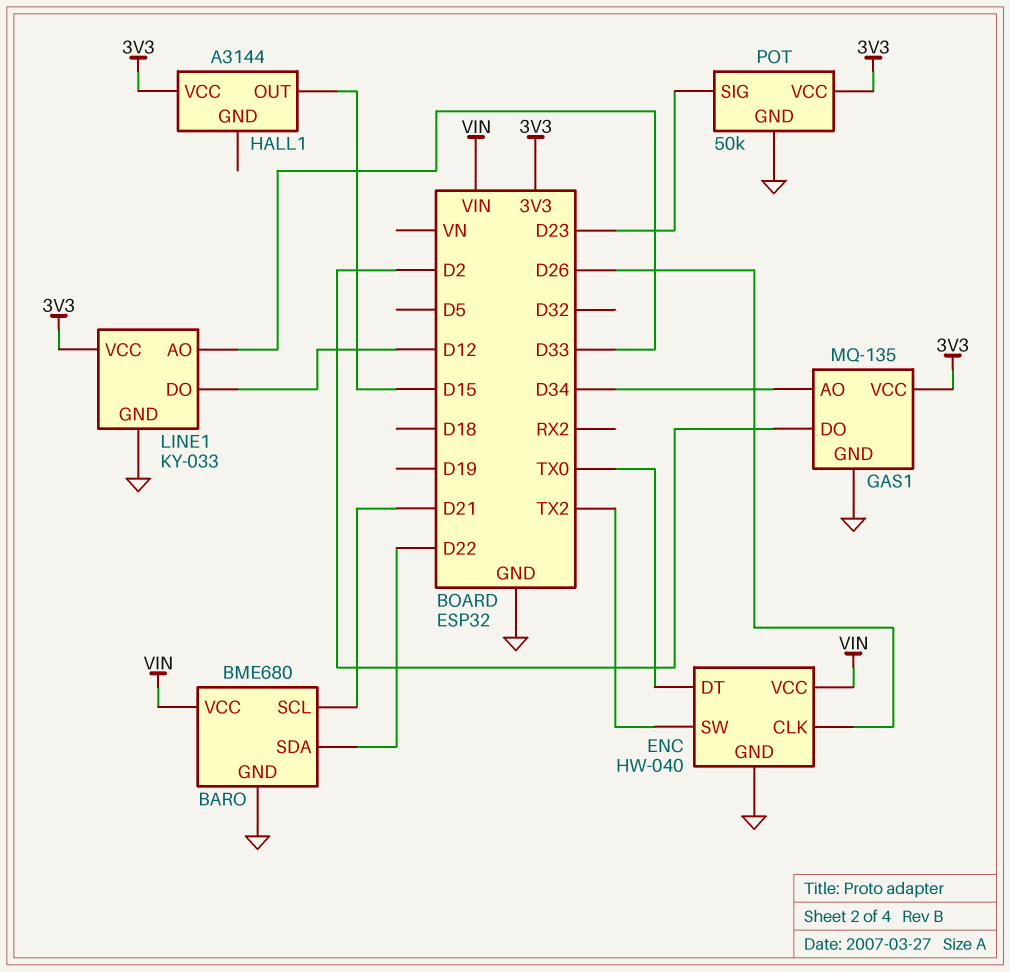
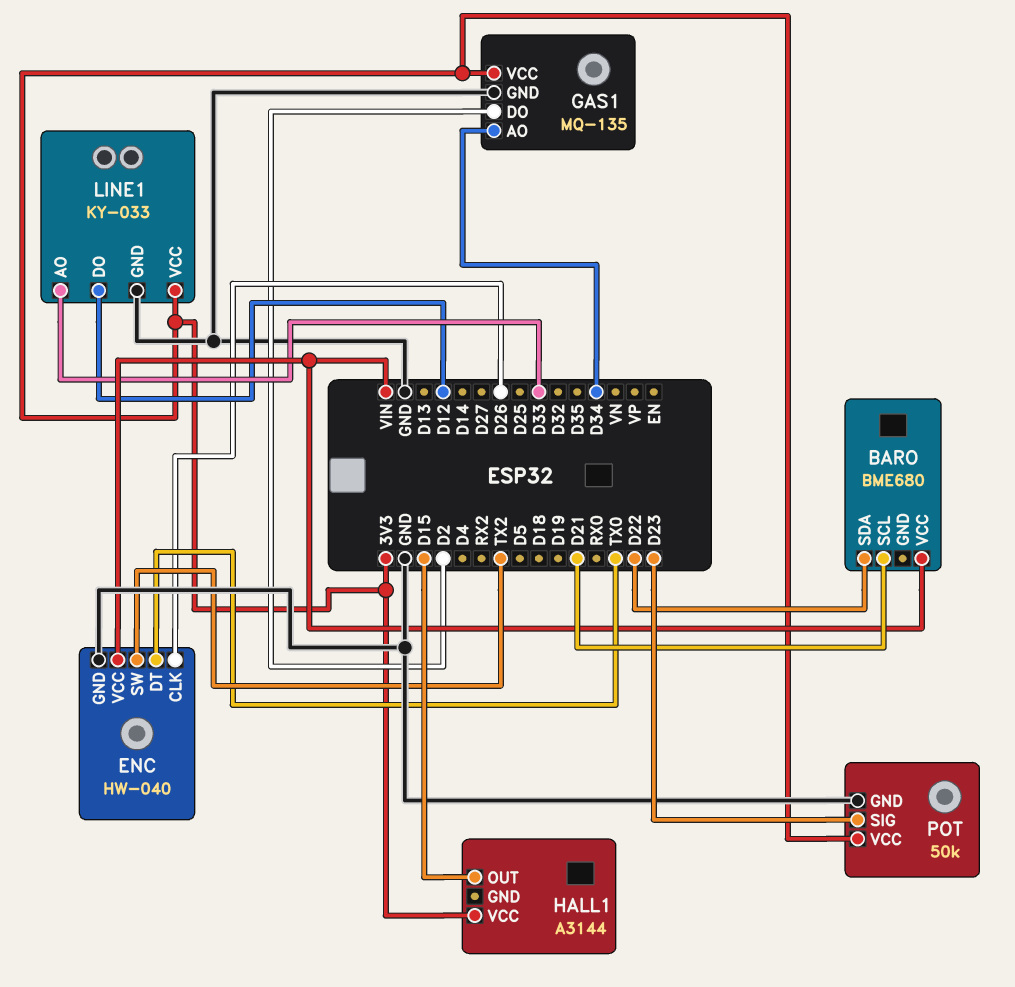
BARO pin GND: GND -> none

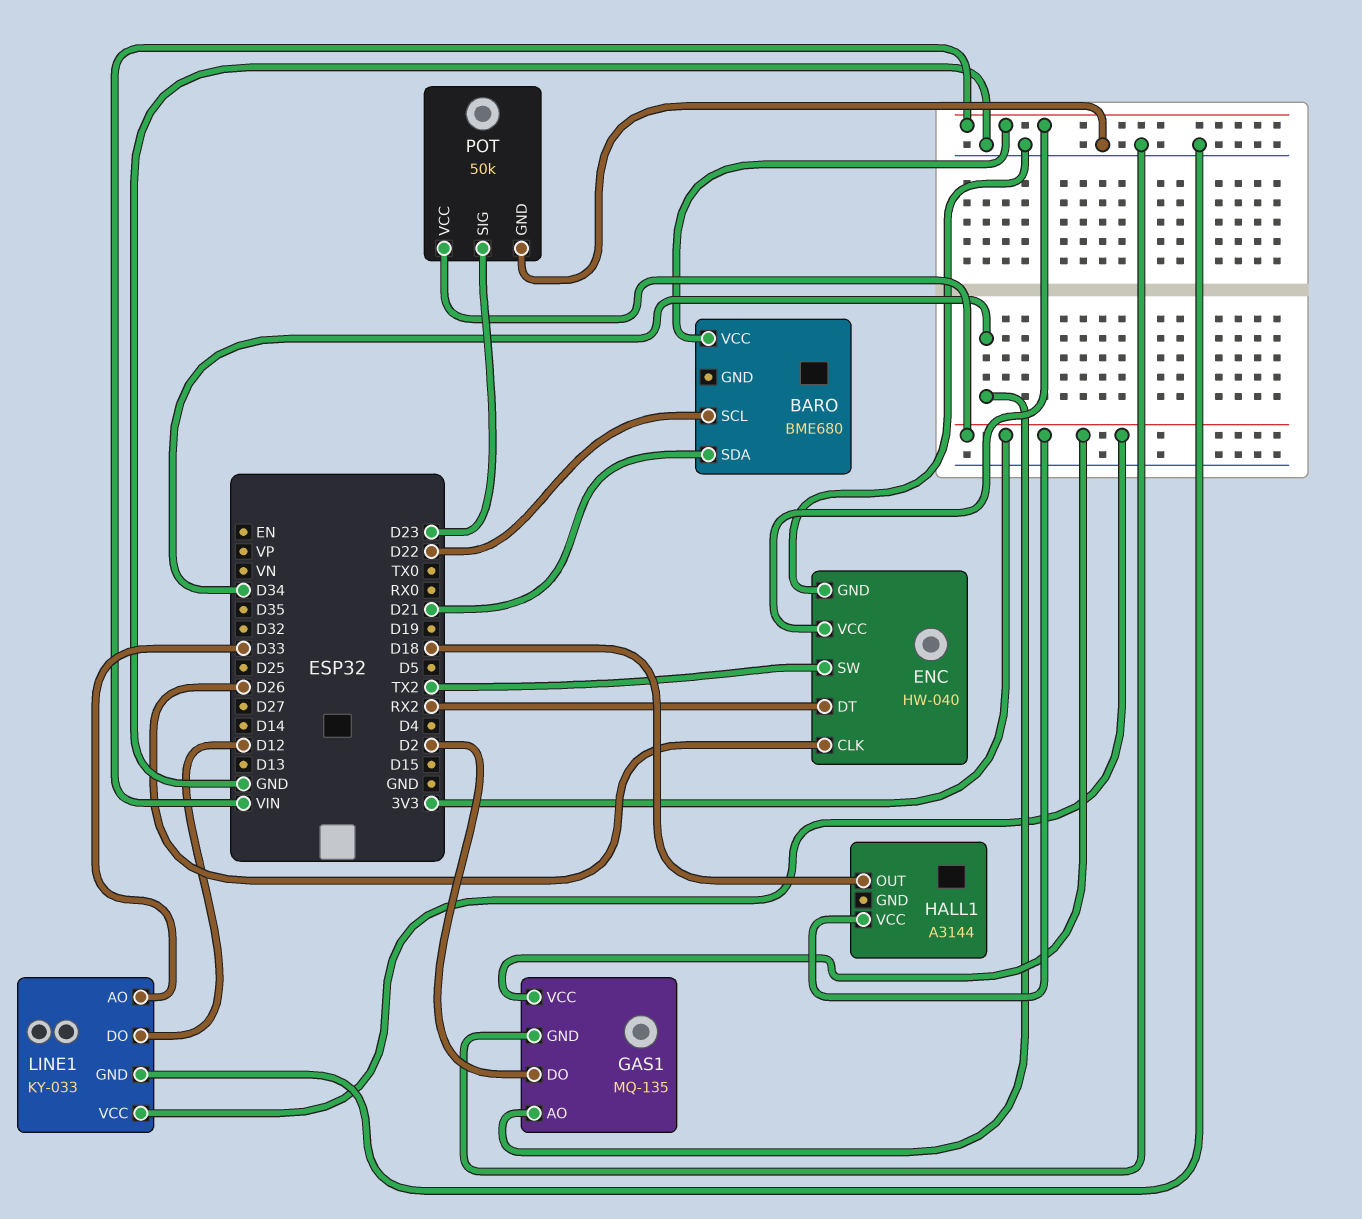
BARO pin SCL: D21 -> D22
BARO pin SDA: D22 -> D21
ENC pin DT: TX0 -> RX2
HALL1 pin OUT: D15 -> D18

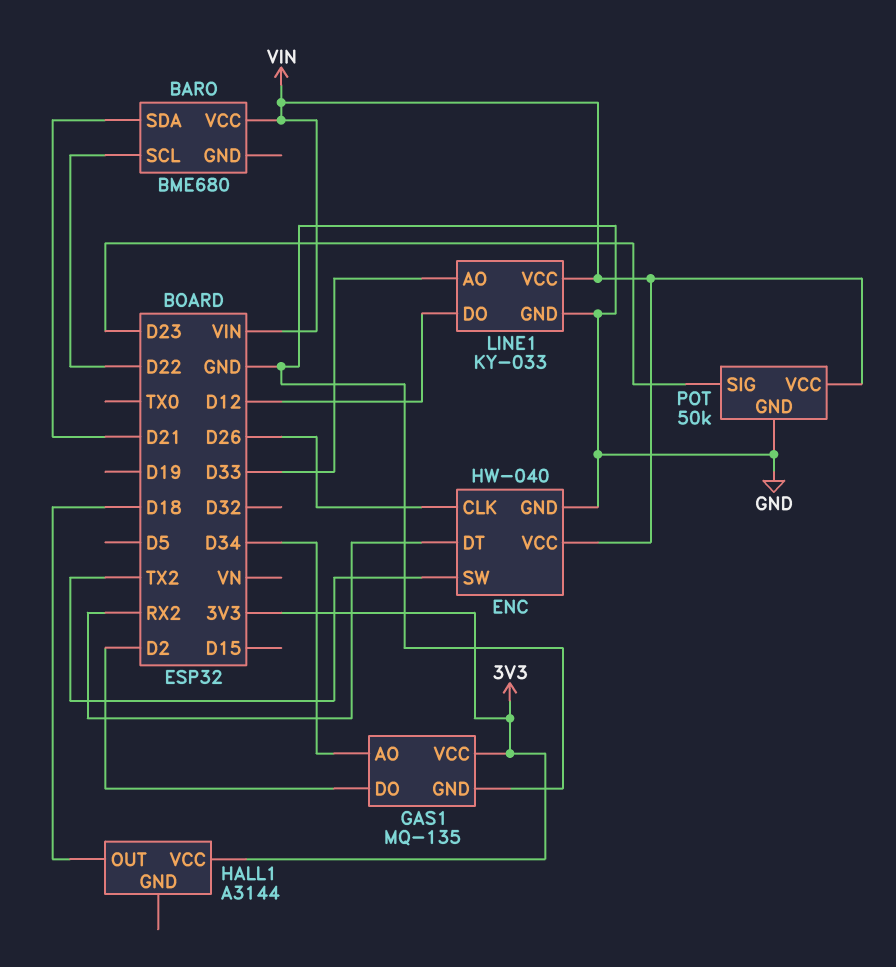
LINE1 pin VCC: 3V3 -> VIN
POT pin VCC: 3V3 -> VIN

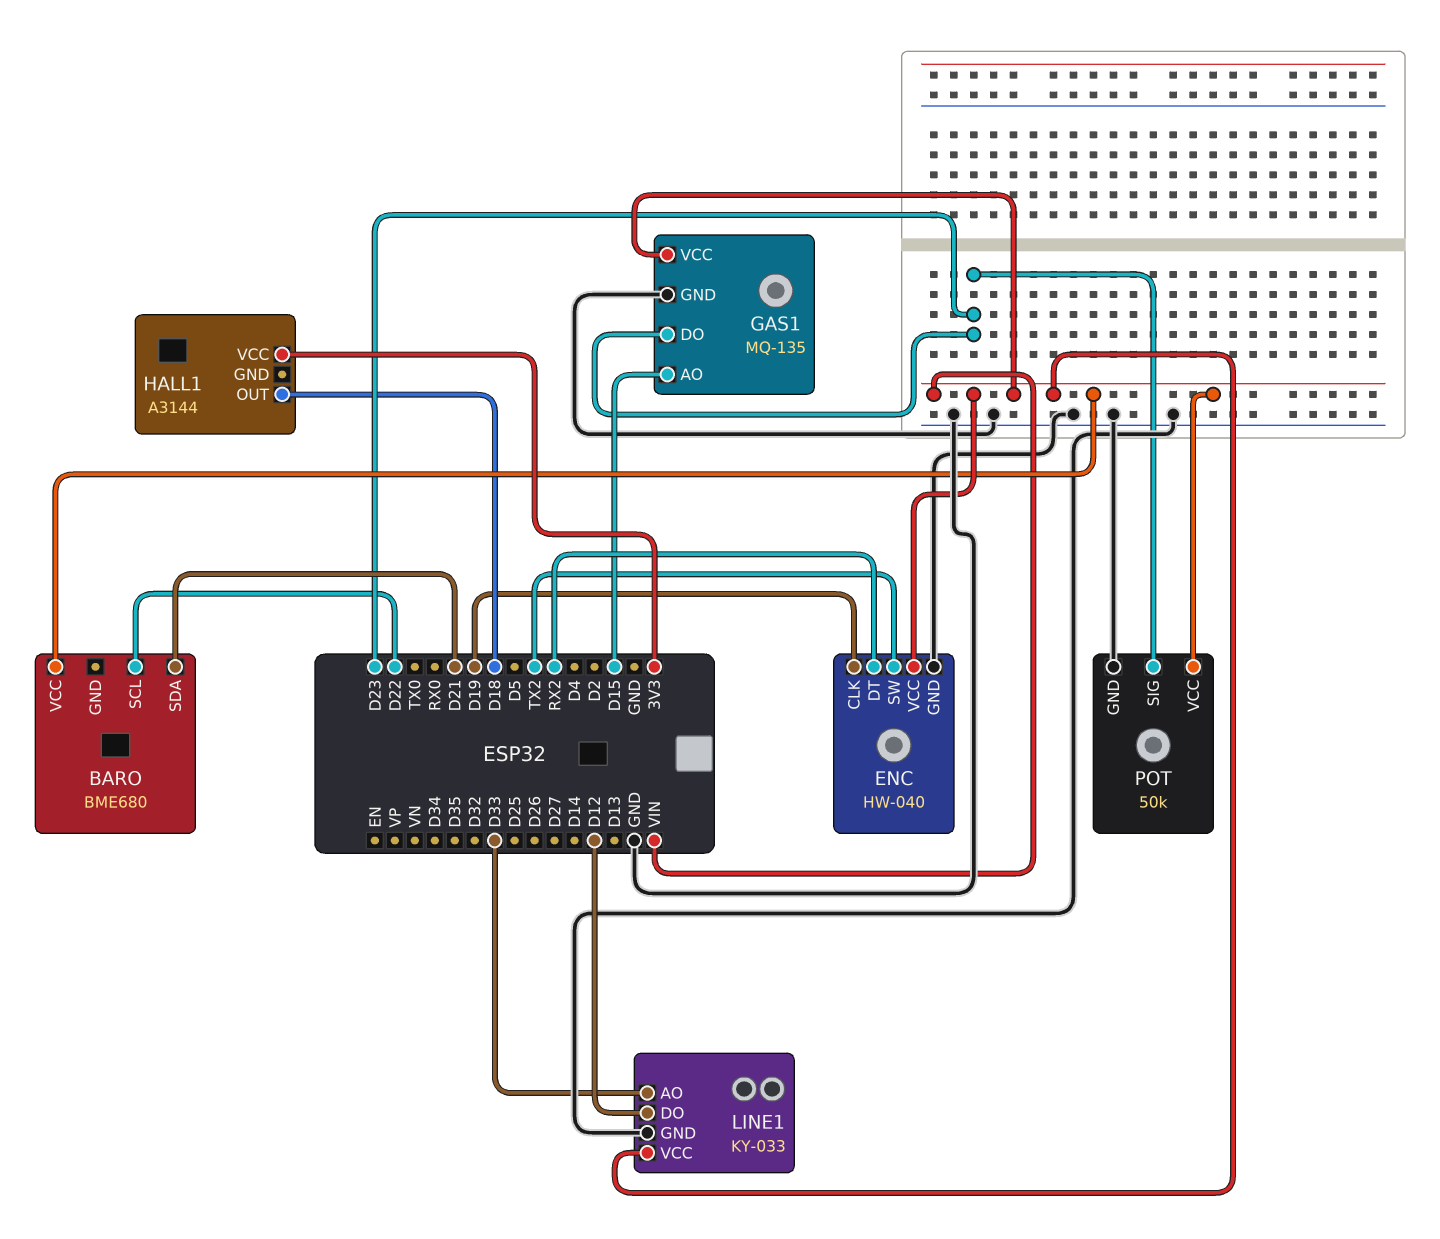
ENC pin CLK: D26 -> D19
GAS1 pin AO: D34 -> D15
GAS1 pin DO: D2 -> D23
GAS1 pin VCC: 3V3 -> VIN

